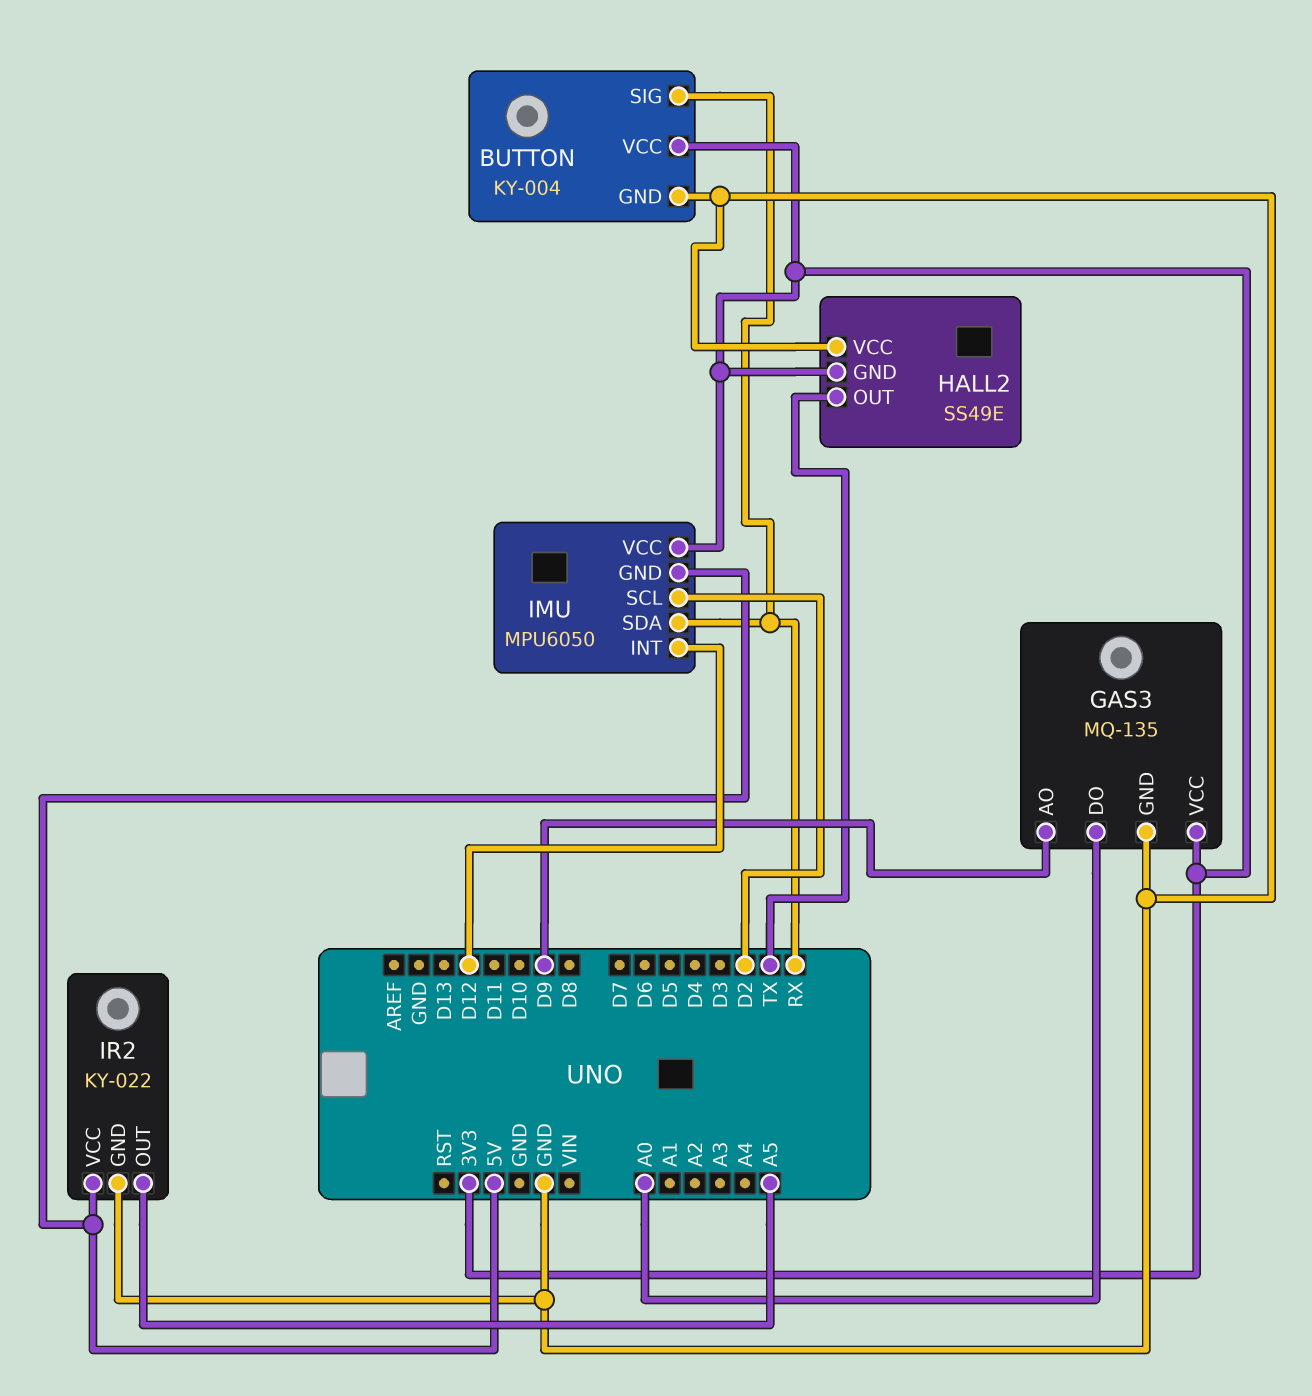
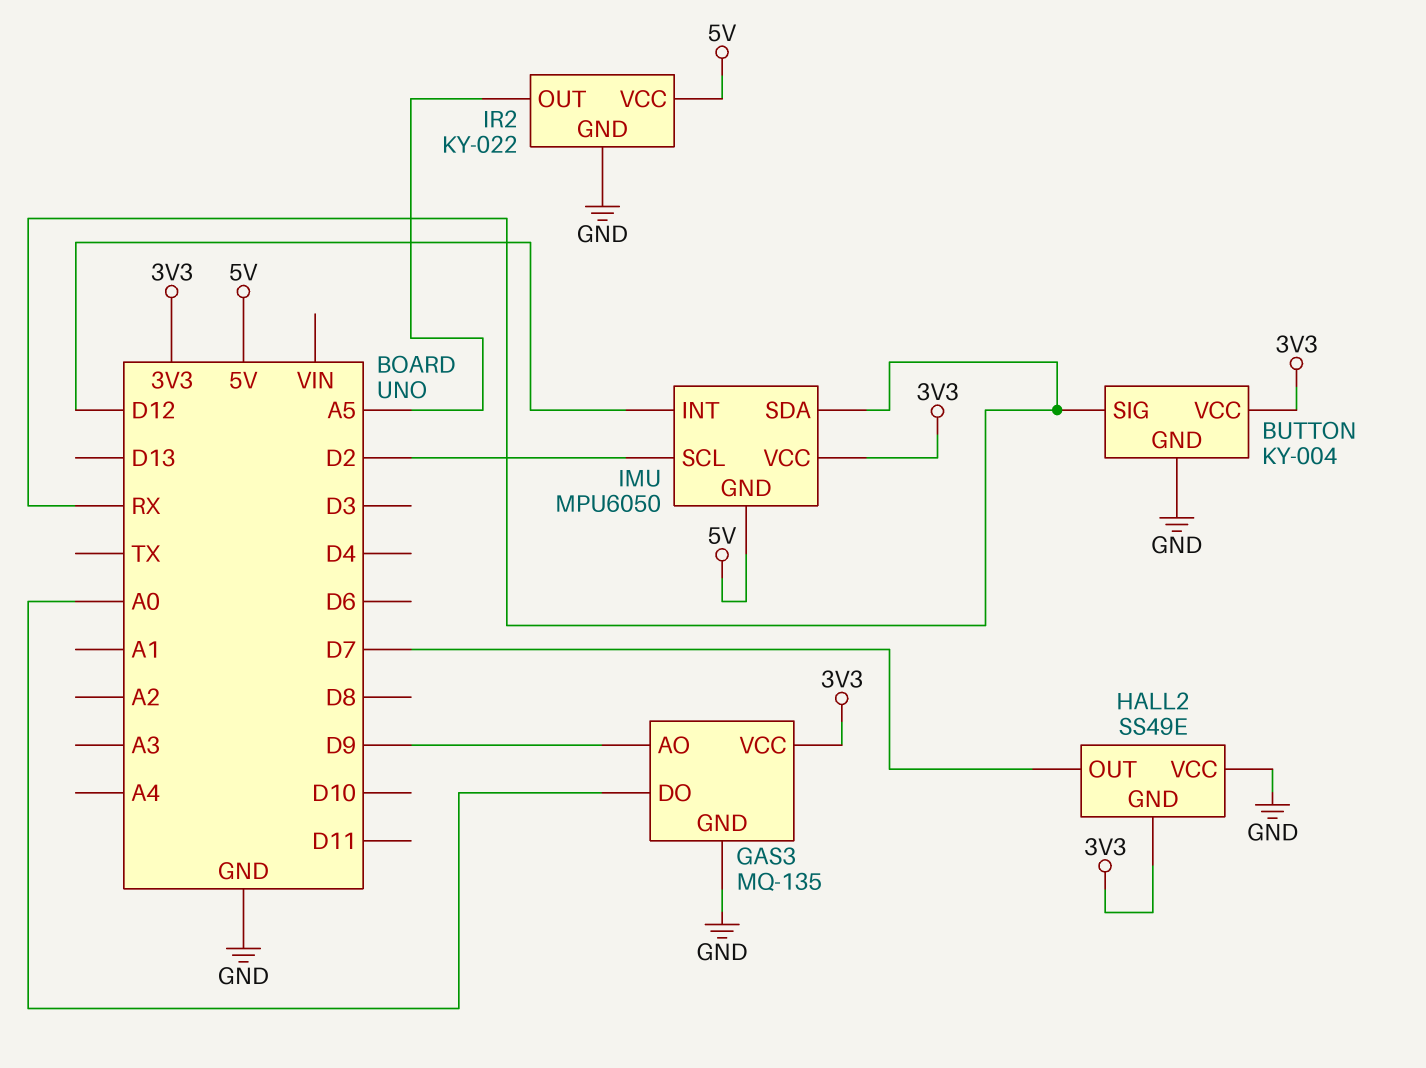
HALL2 pin OUT: TX -> D7

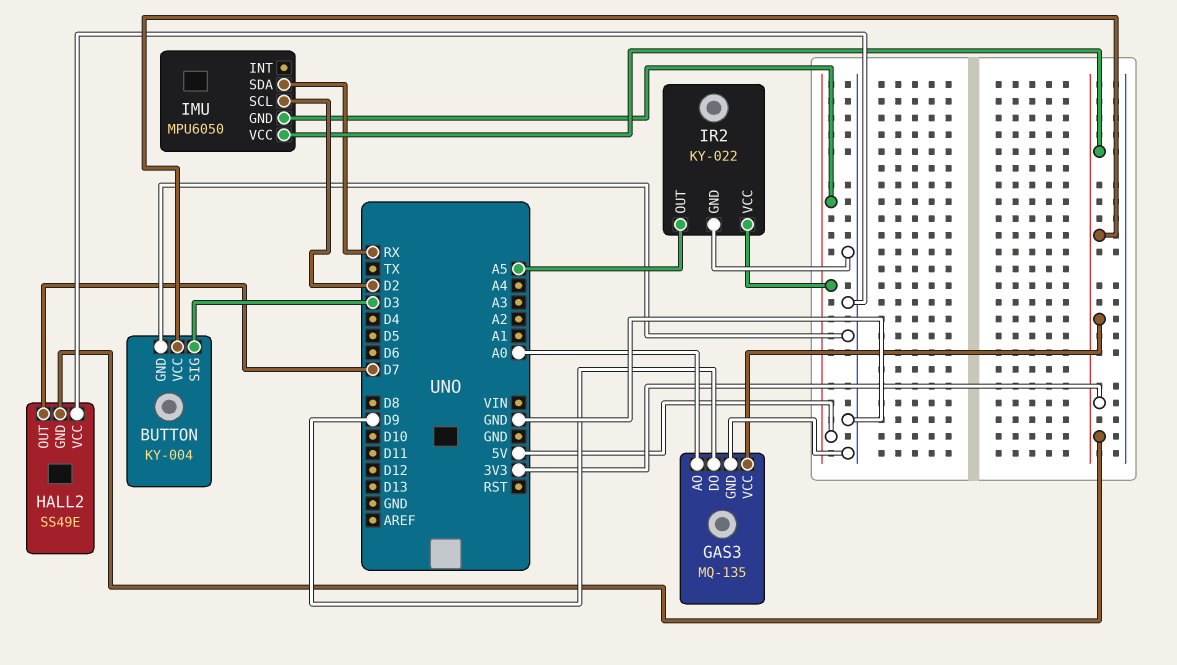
BUTTON pin SIG: RX -> D3
GAS3 pin AO: D9 -> A0
GAS3 pin DO: A0 -> D9
IMU pin INT: D12 -> none

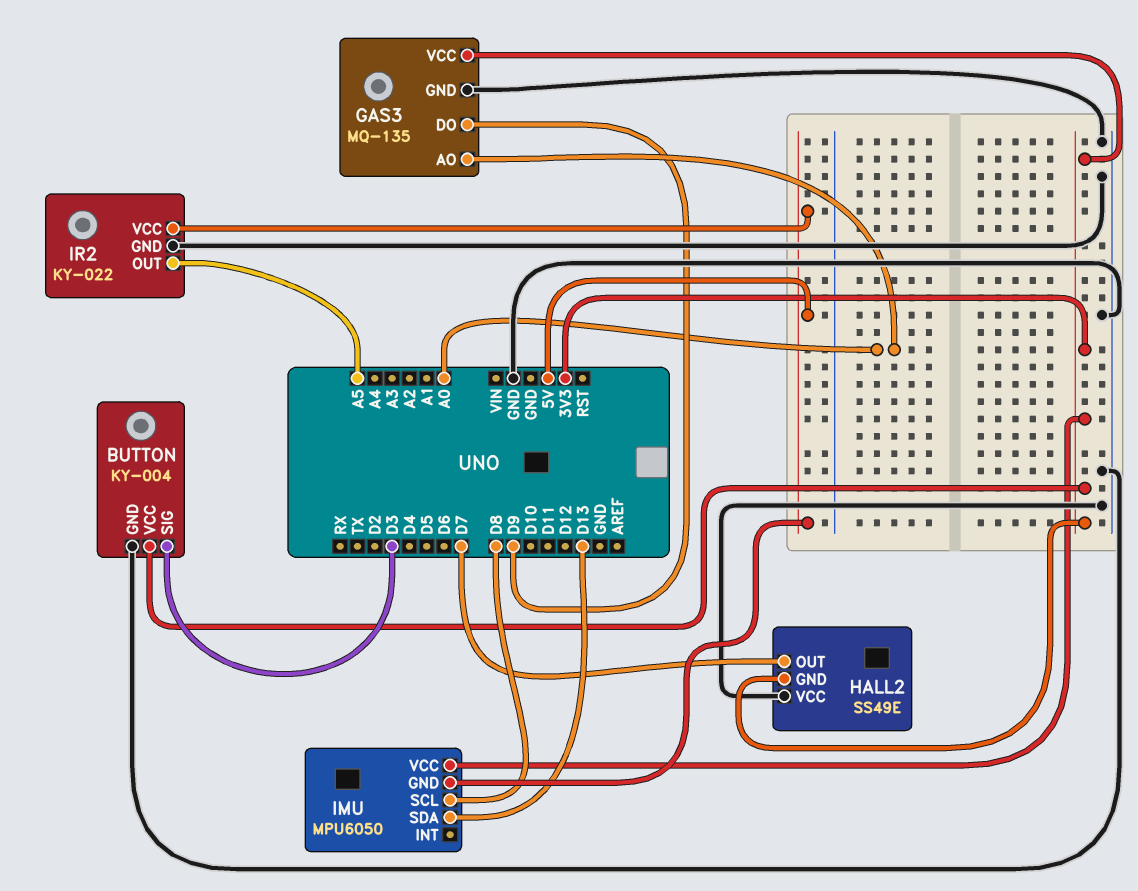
IMU pin SCL: D2 -> D8
IMU pin SDA: RX -> D13

